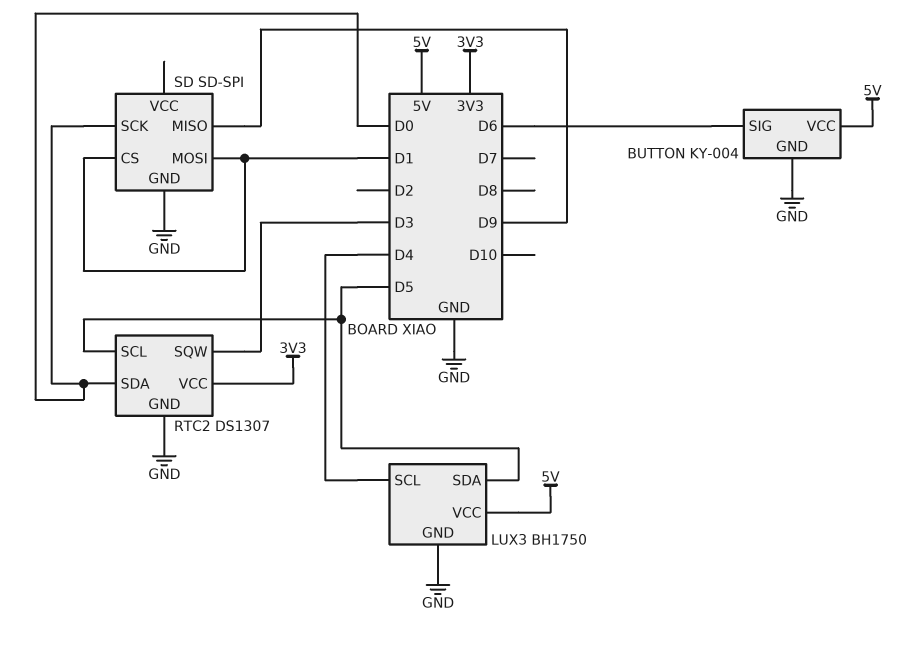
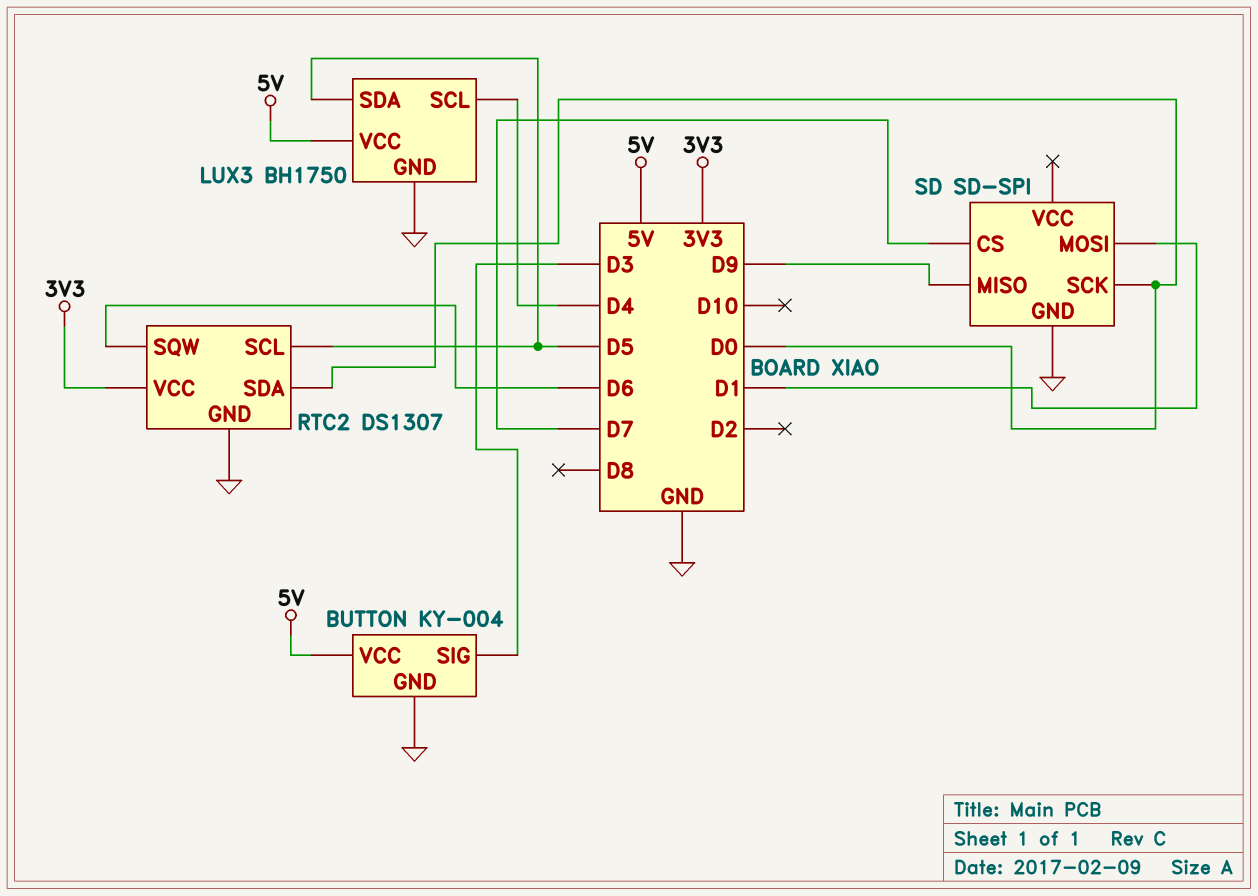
BUTTON pin SIG: D6 -> D3
RTC2 pin SQW: D3 -> D6
SD pin CS: D1 -> D7

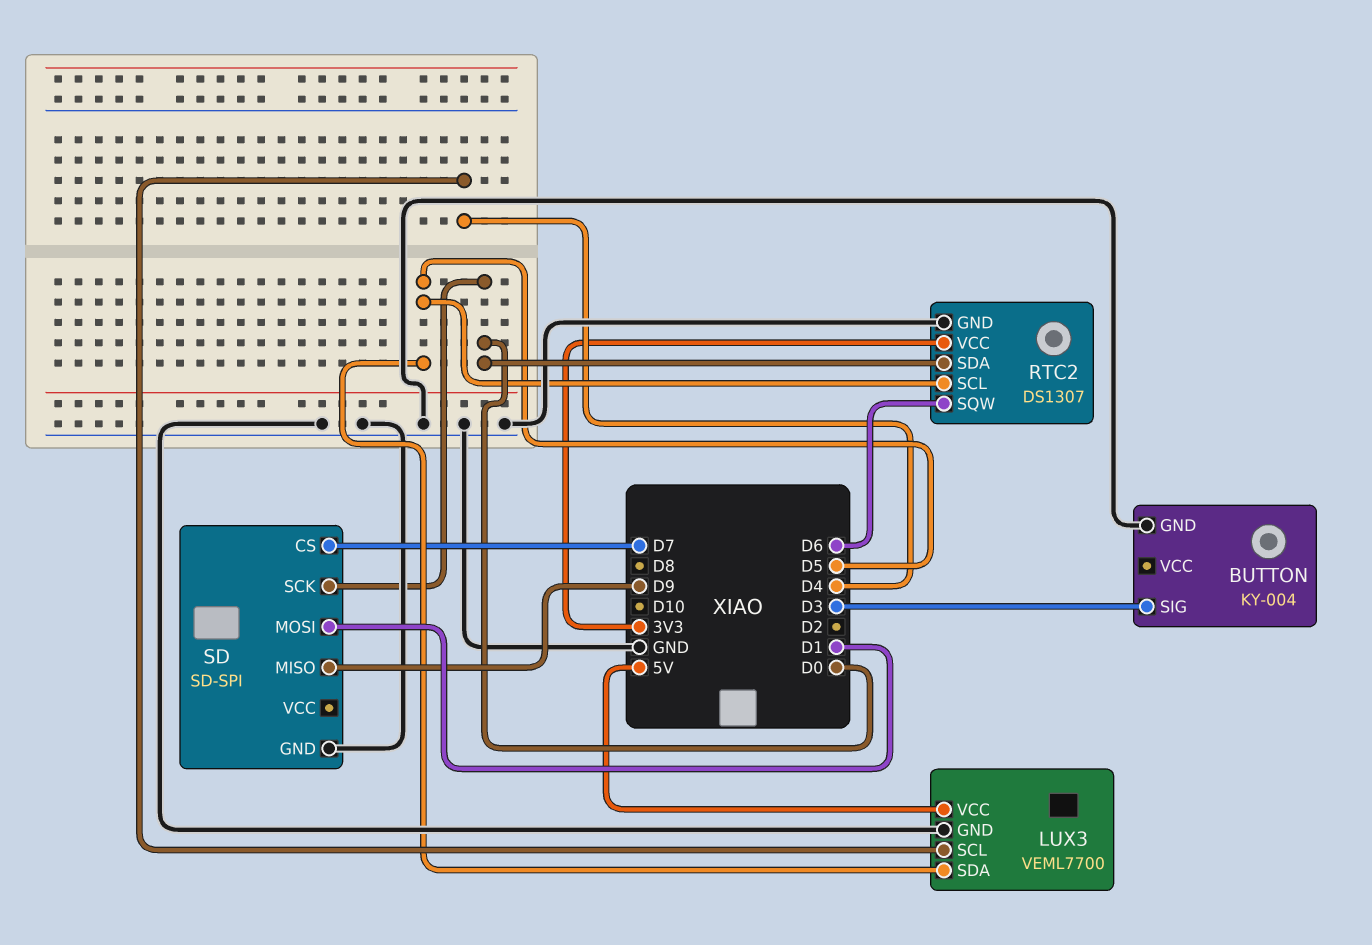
BUTTON pin VCC: 5V -> none
LUX3: BH1750 -> VEML7700

